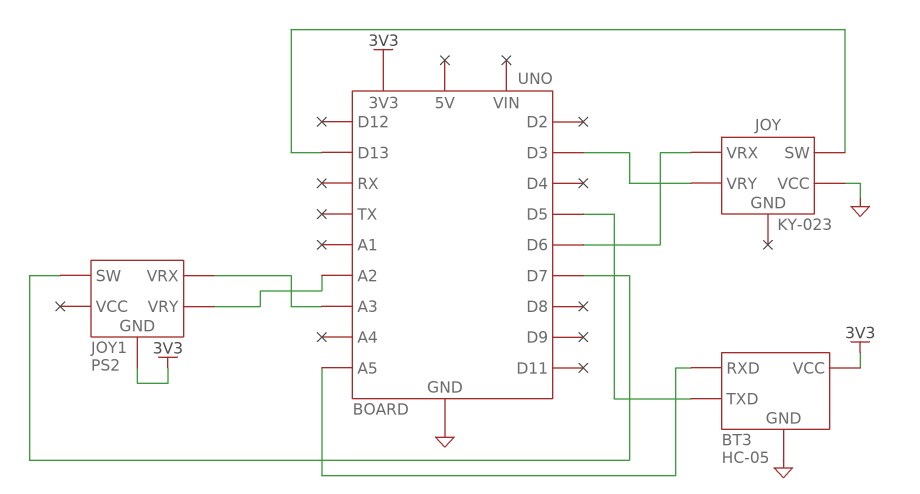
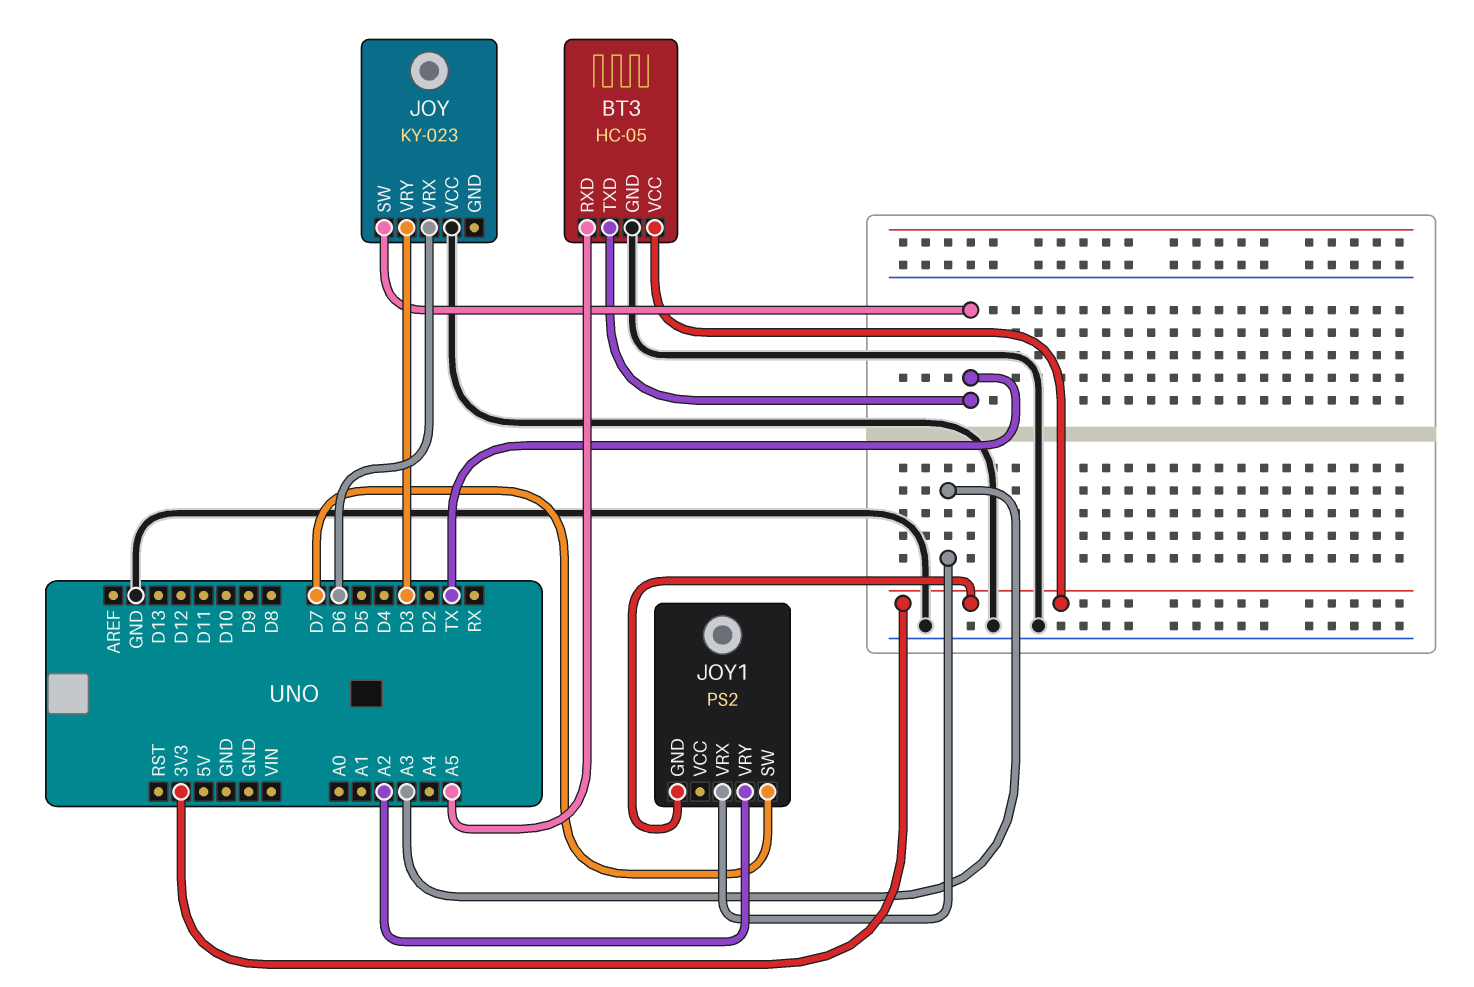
BT3 pin TXD: D5 -> TX
JOY pin SW: D13 -> TX

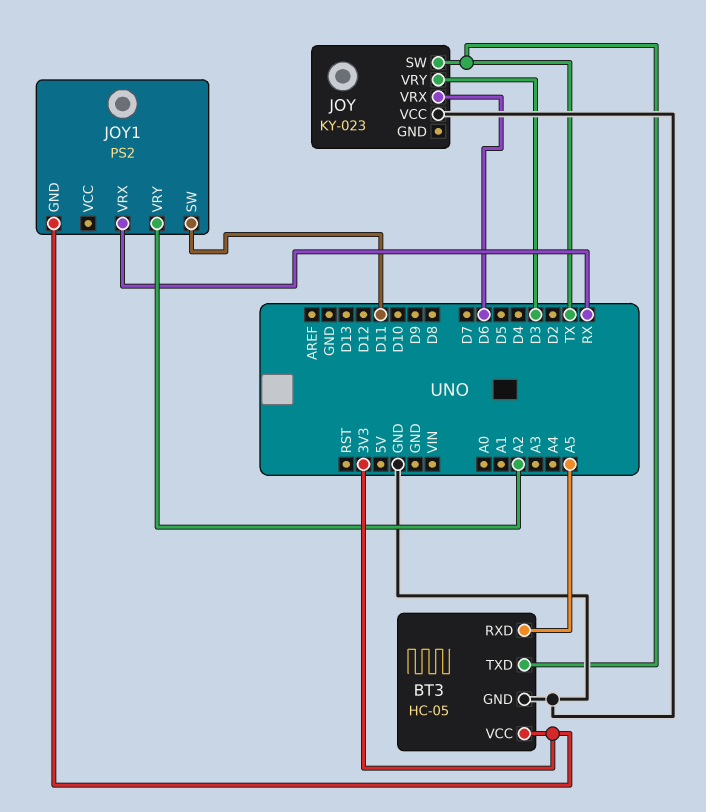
JOY1 pin SW: D7 -> D11
JOY1 pin VRX: A3 -> RX

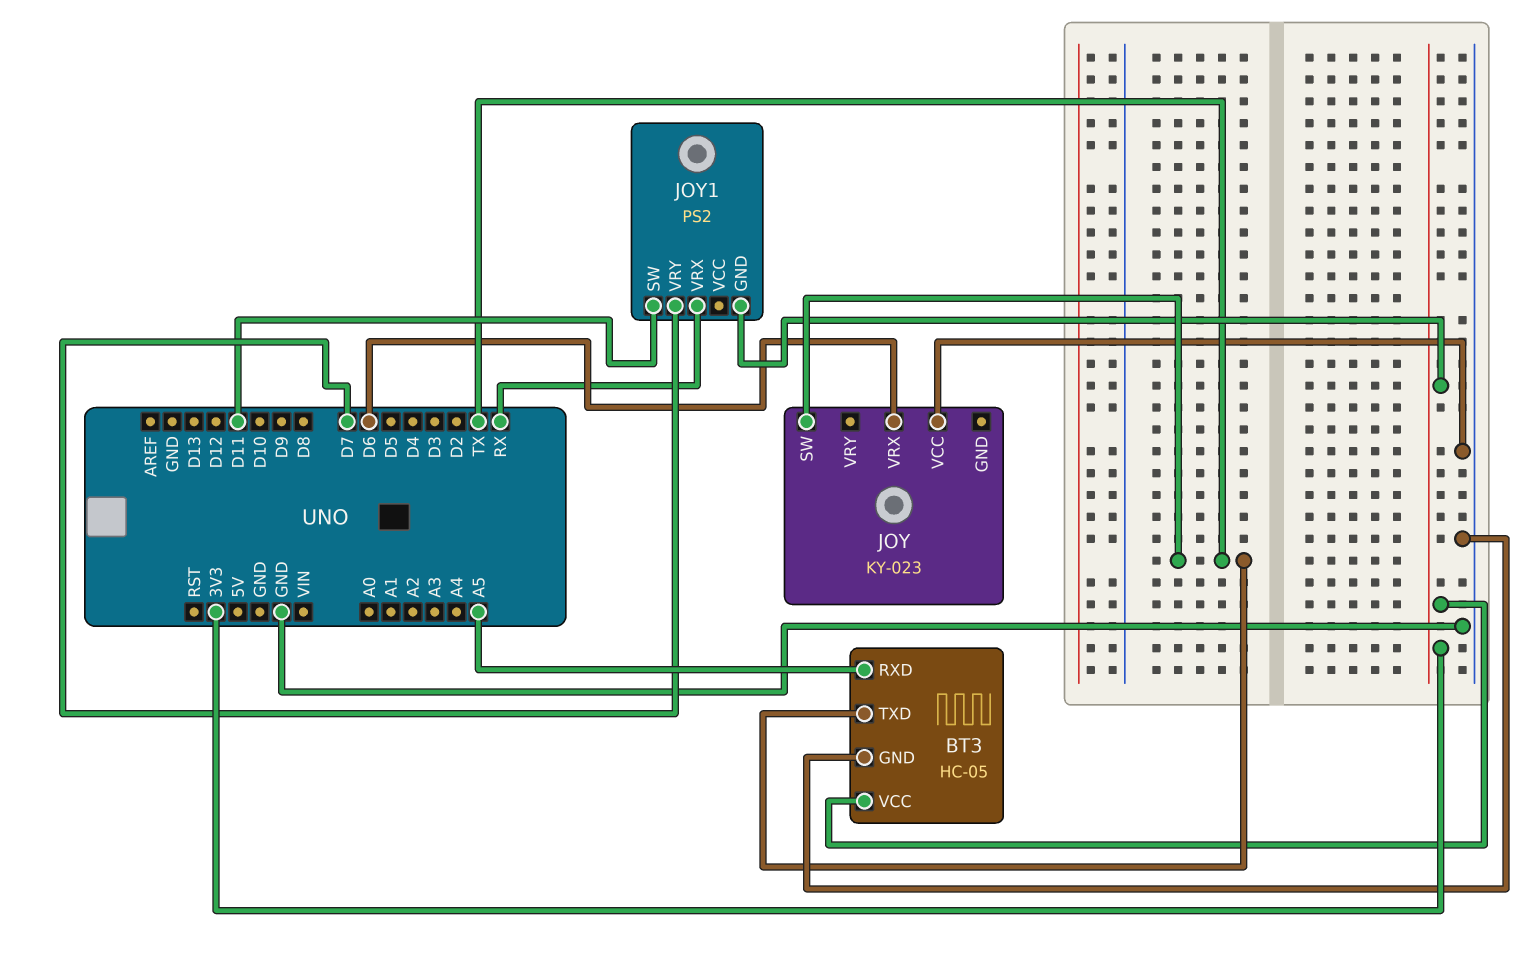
JOY pin VRY: D3 -> none
JOY1 pin VRY: A2 -> D7

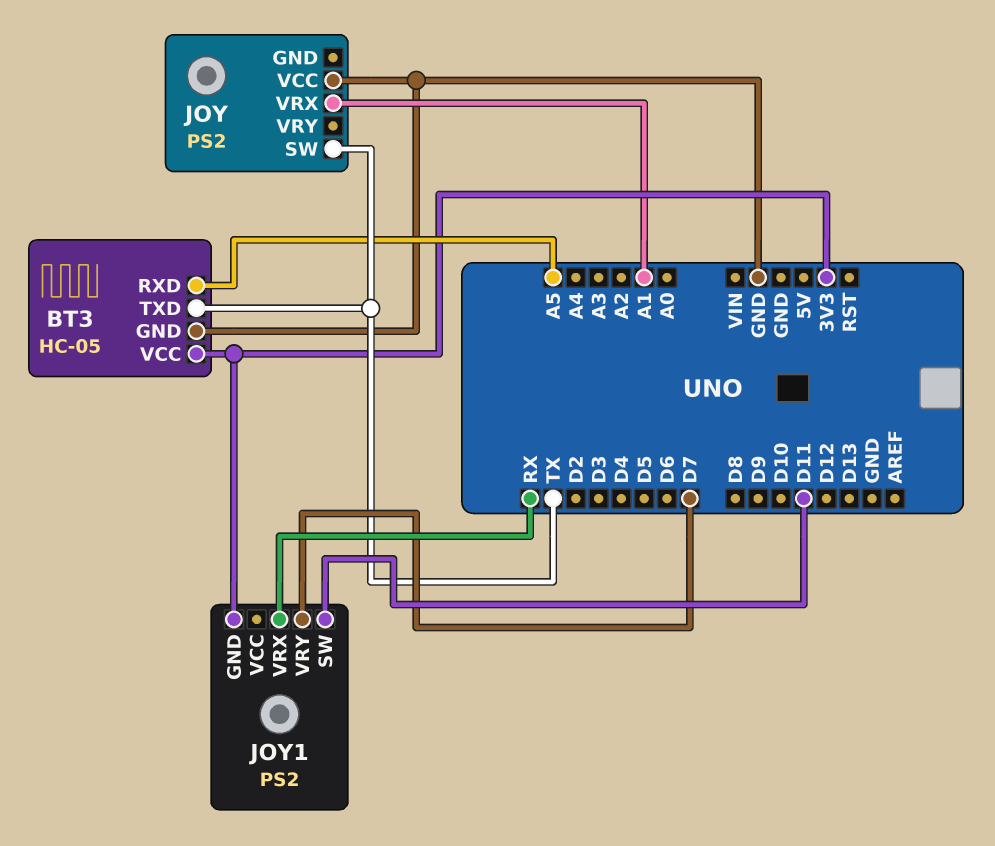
JOY: KY-023 -> PS2
JOY pin VRX: D6 -> A1

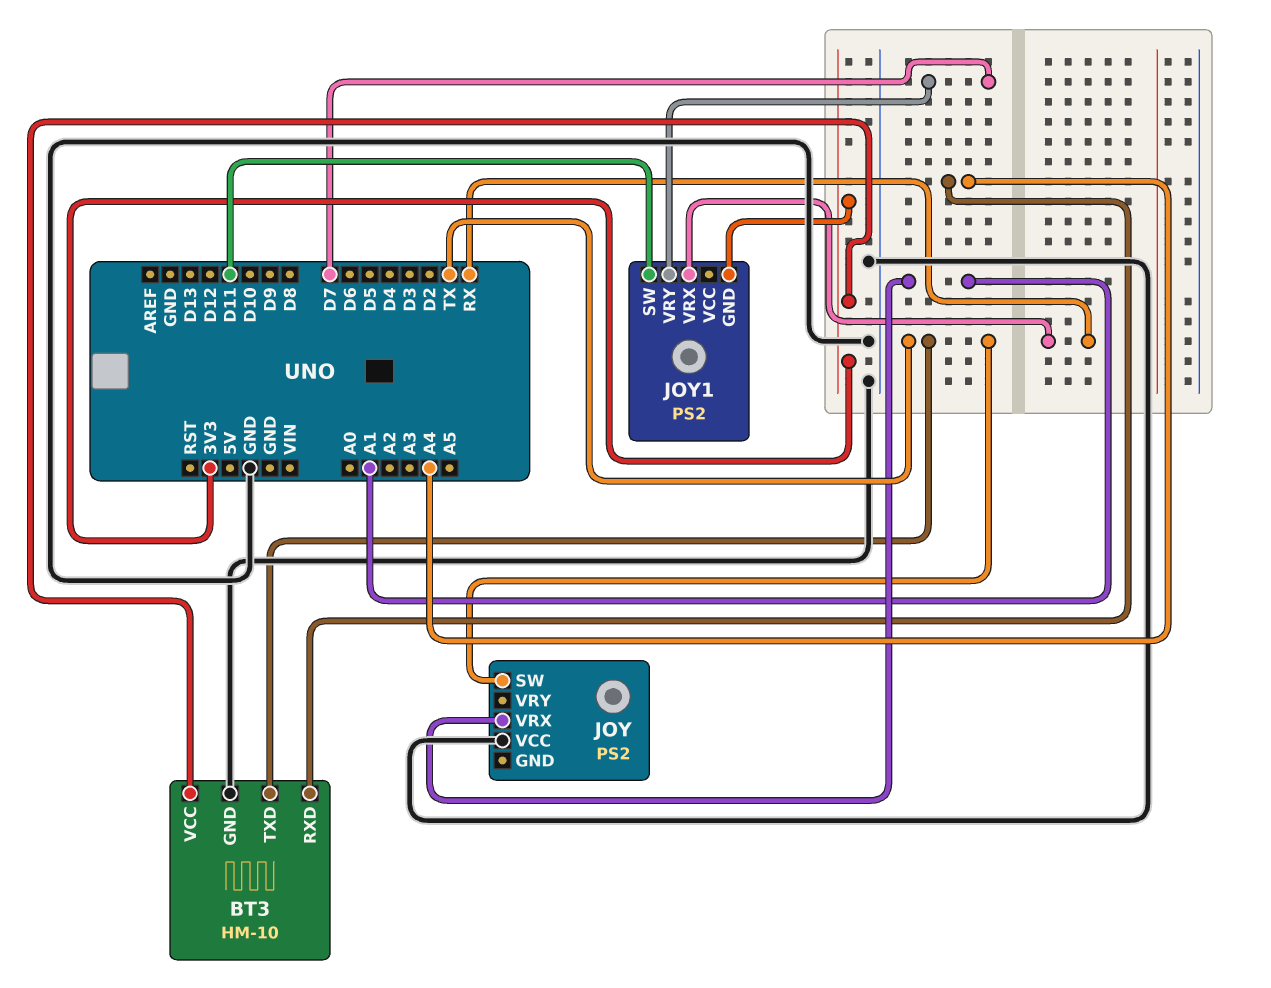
BT3: HC-05 -> HM-10
BT3 pin RXD: A5 -> A4

